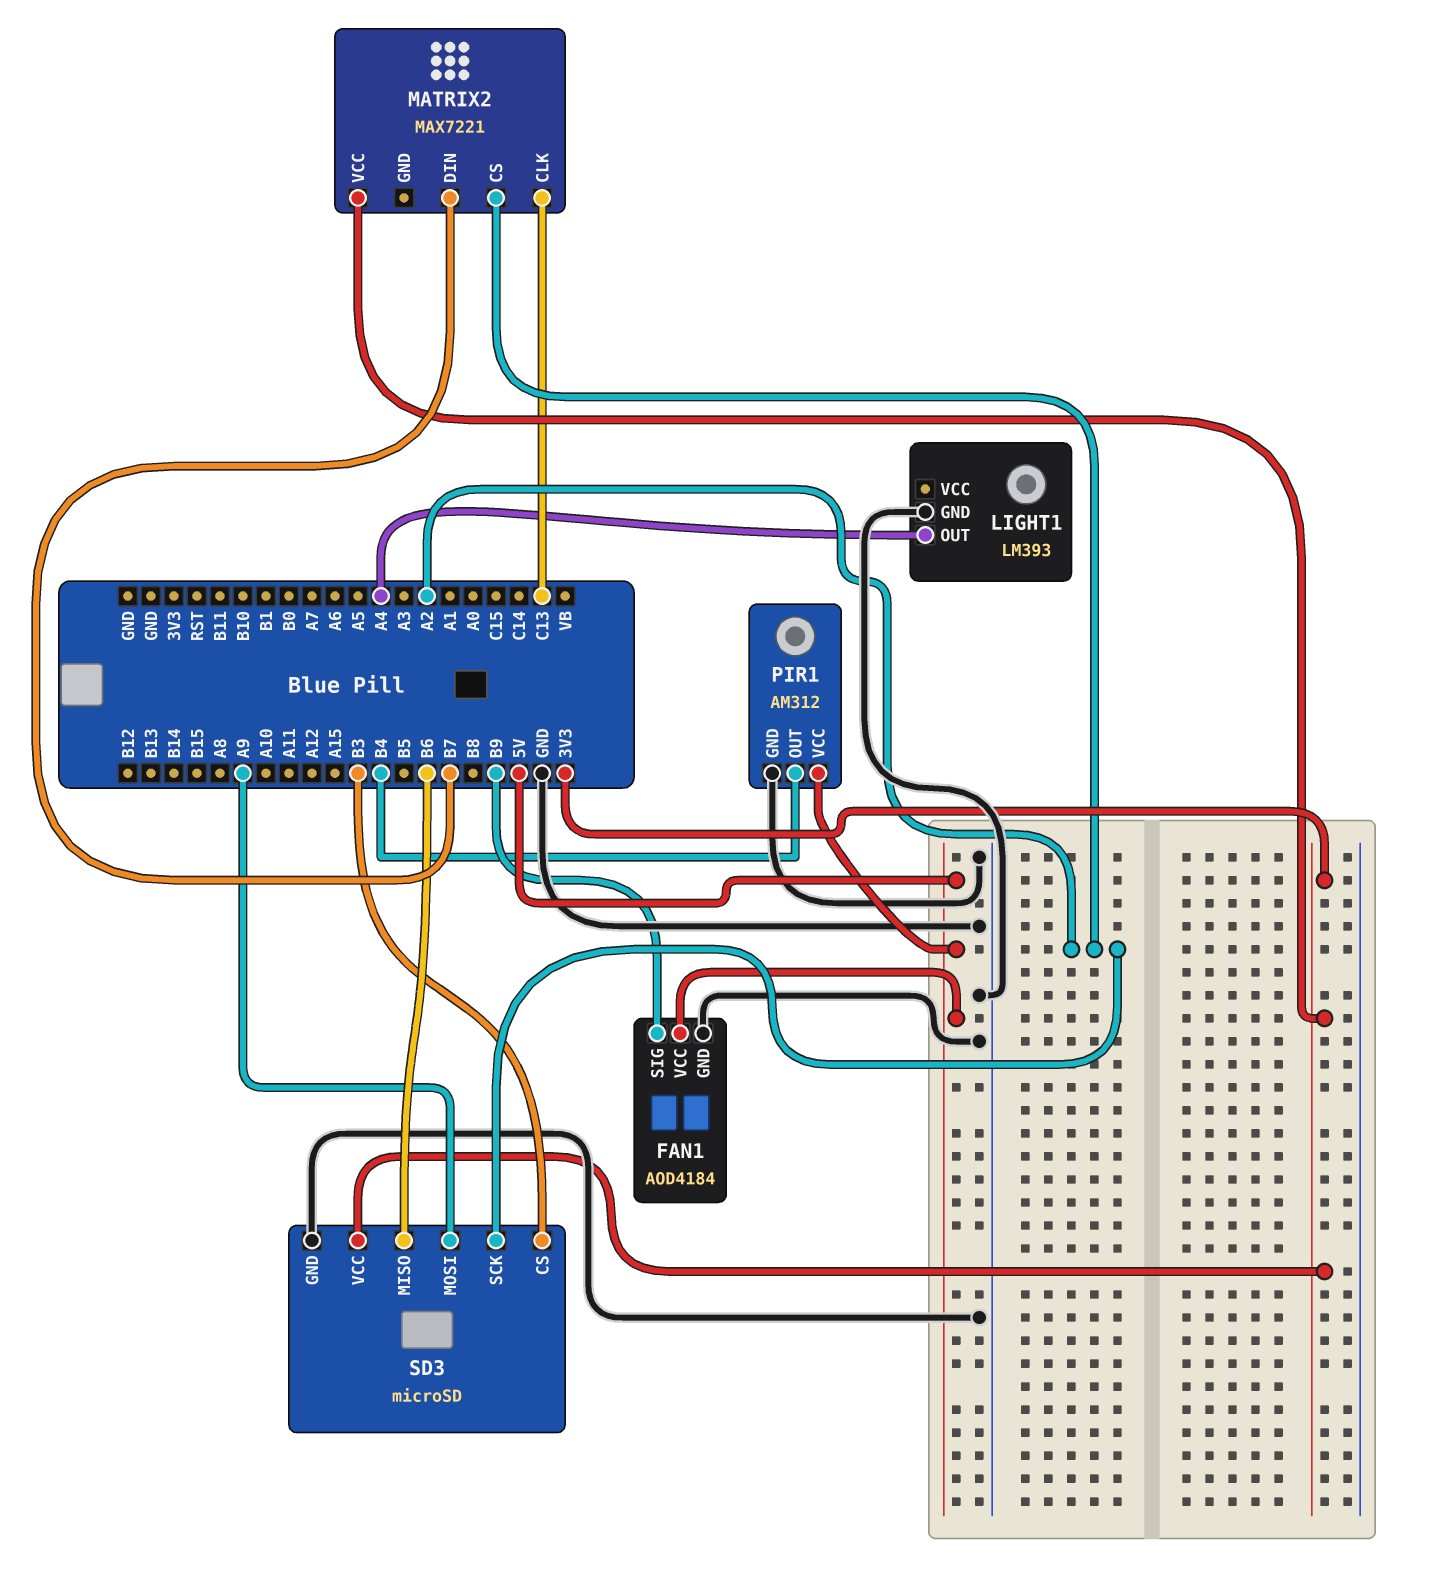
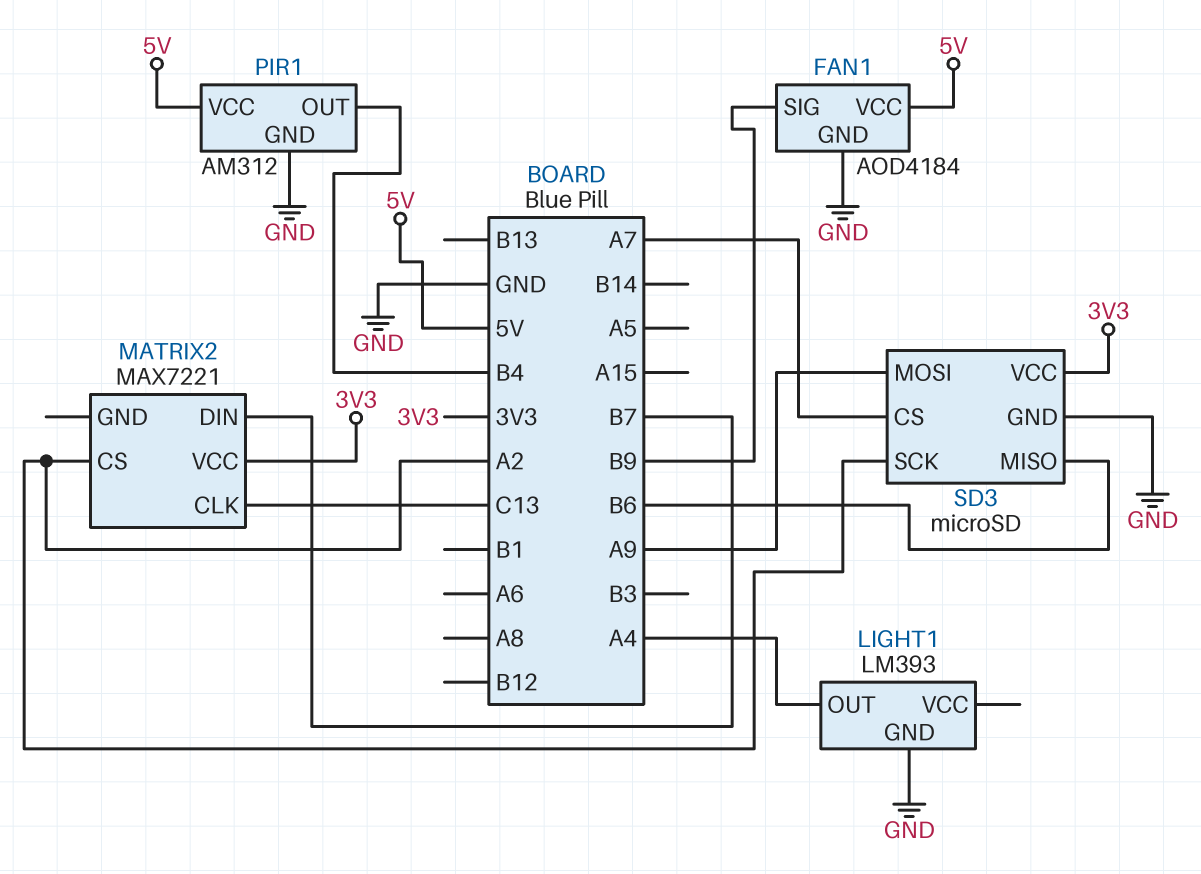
SD3 pin CS: B3 -> A7

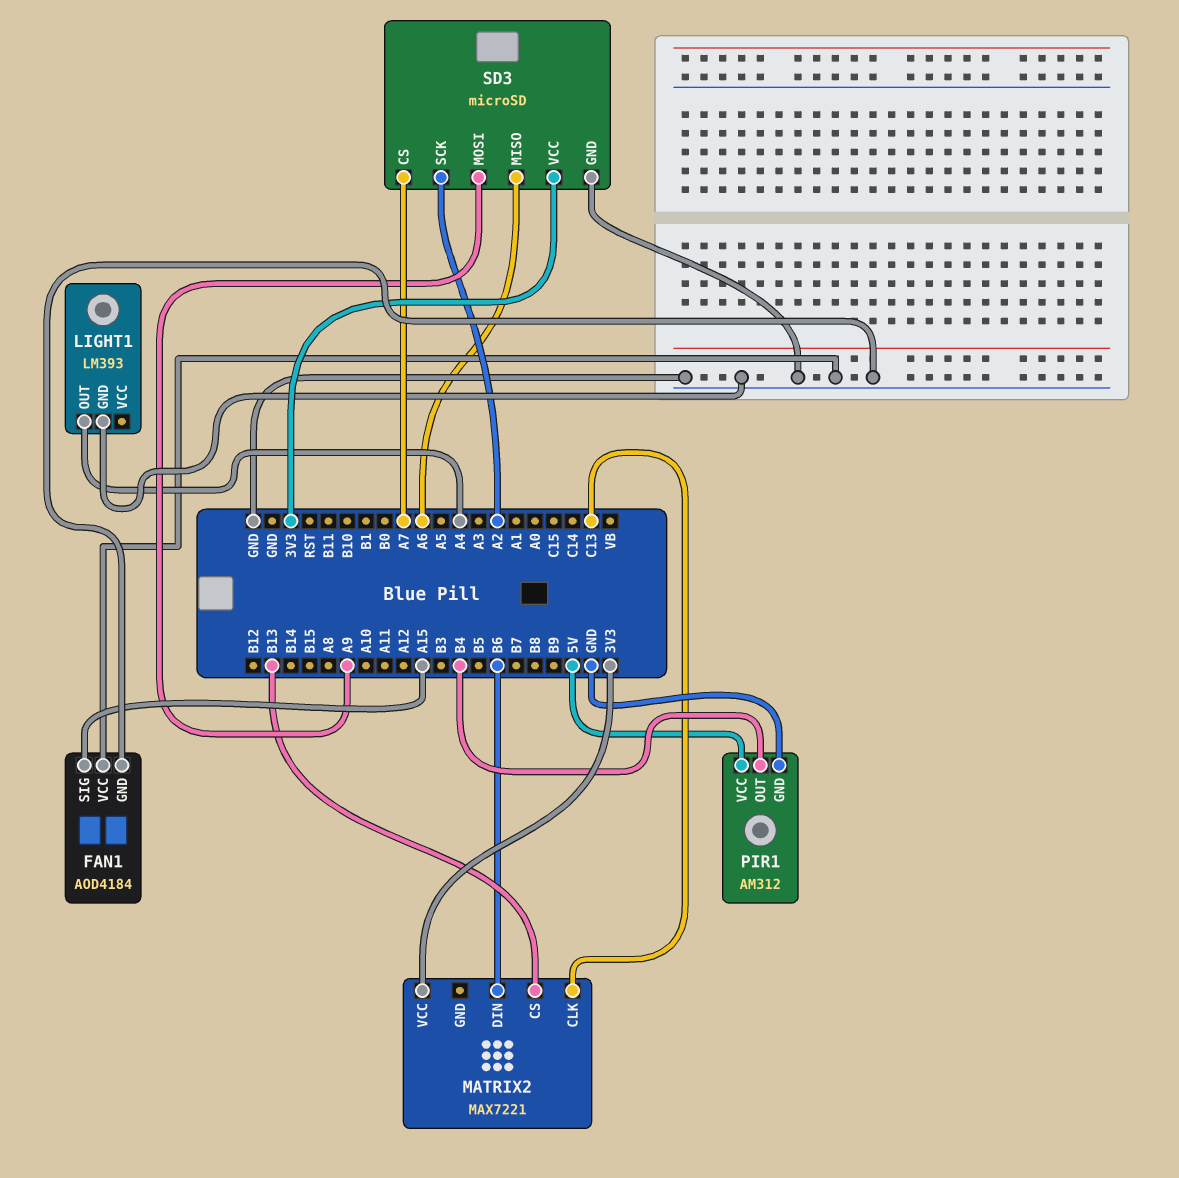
FAN1 pin SIG: B9 -> A15
FAN1 pin VCC: 5V -> GND
MATRIX2 pin CS: A2 -> B13
MATRIX2 pin DIN: B7 -> B6
SD3 pin MISO: B6 -> A6

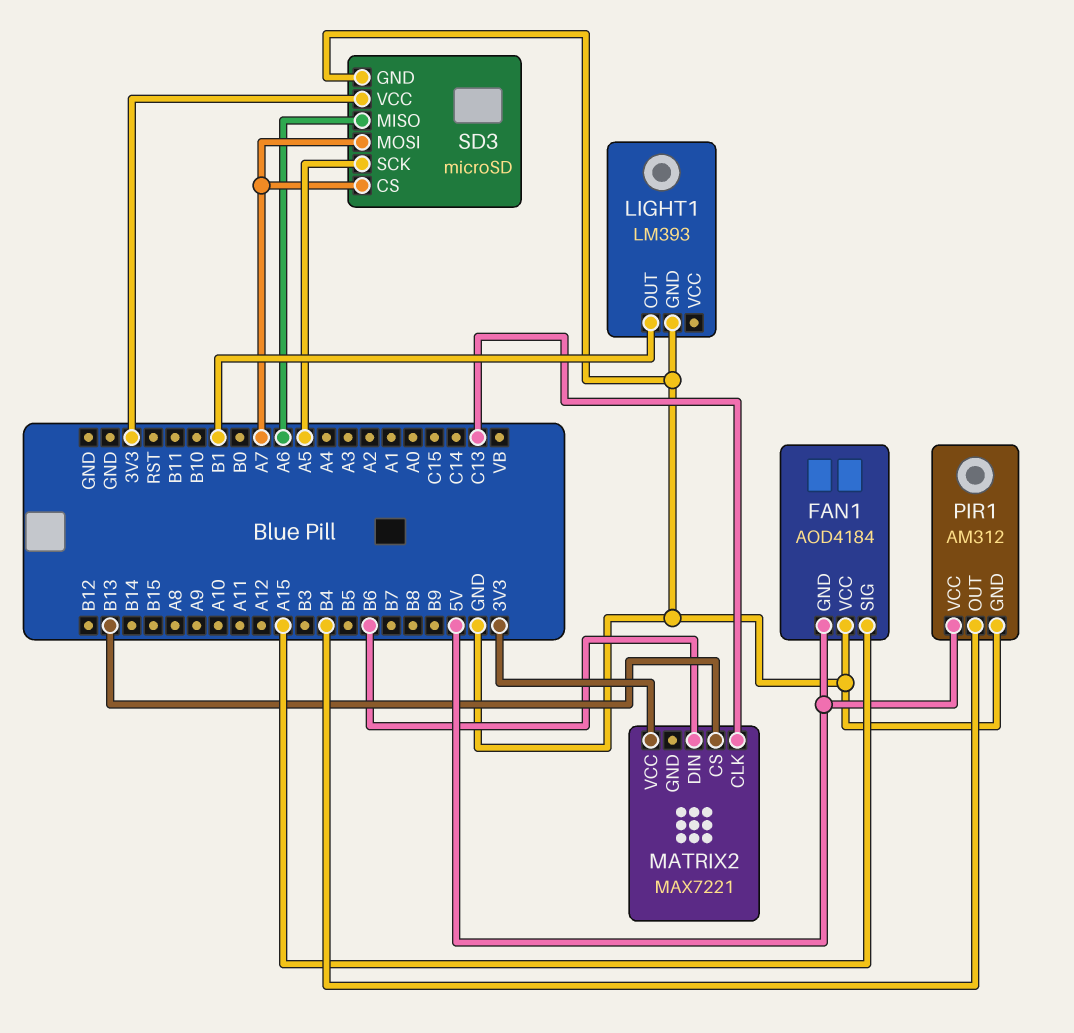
FAN1 pin GND: GND -> 5V
LIGHT1 pin OUT: A4 -> B1
SD3 pin MOSI: A9 -> A7
SD3 pin SCK: A2 -> A5

